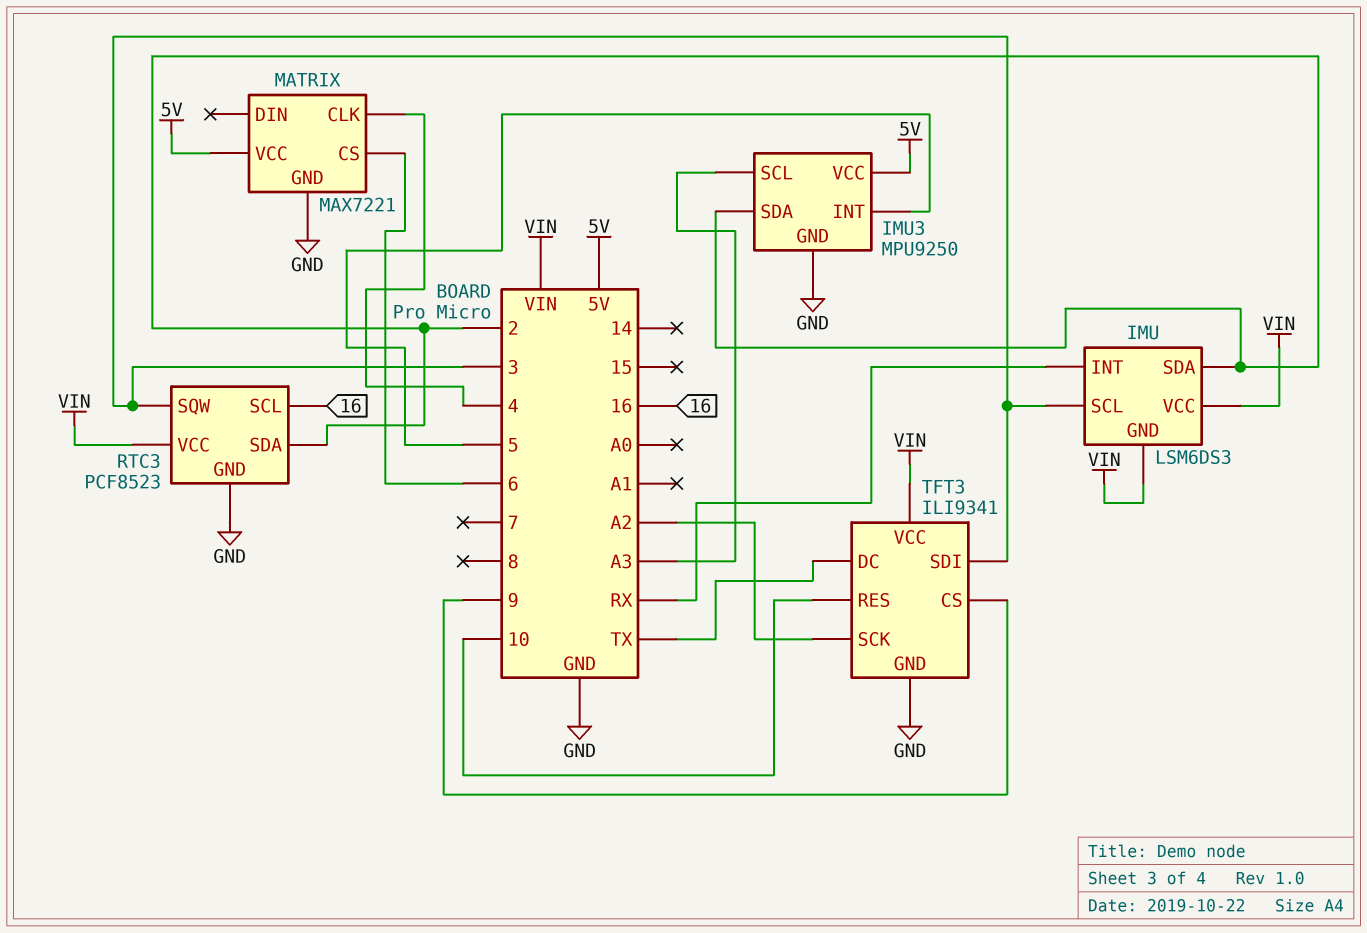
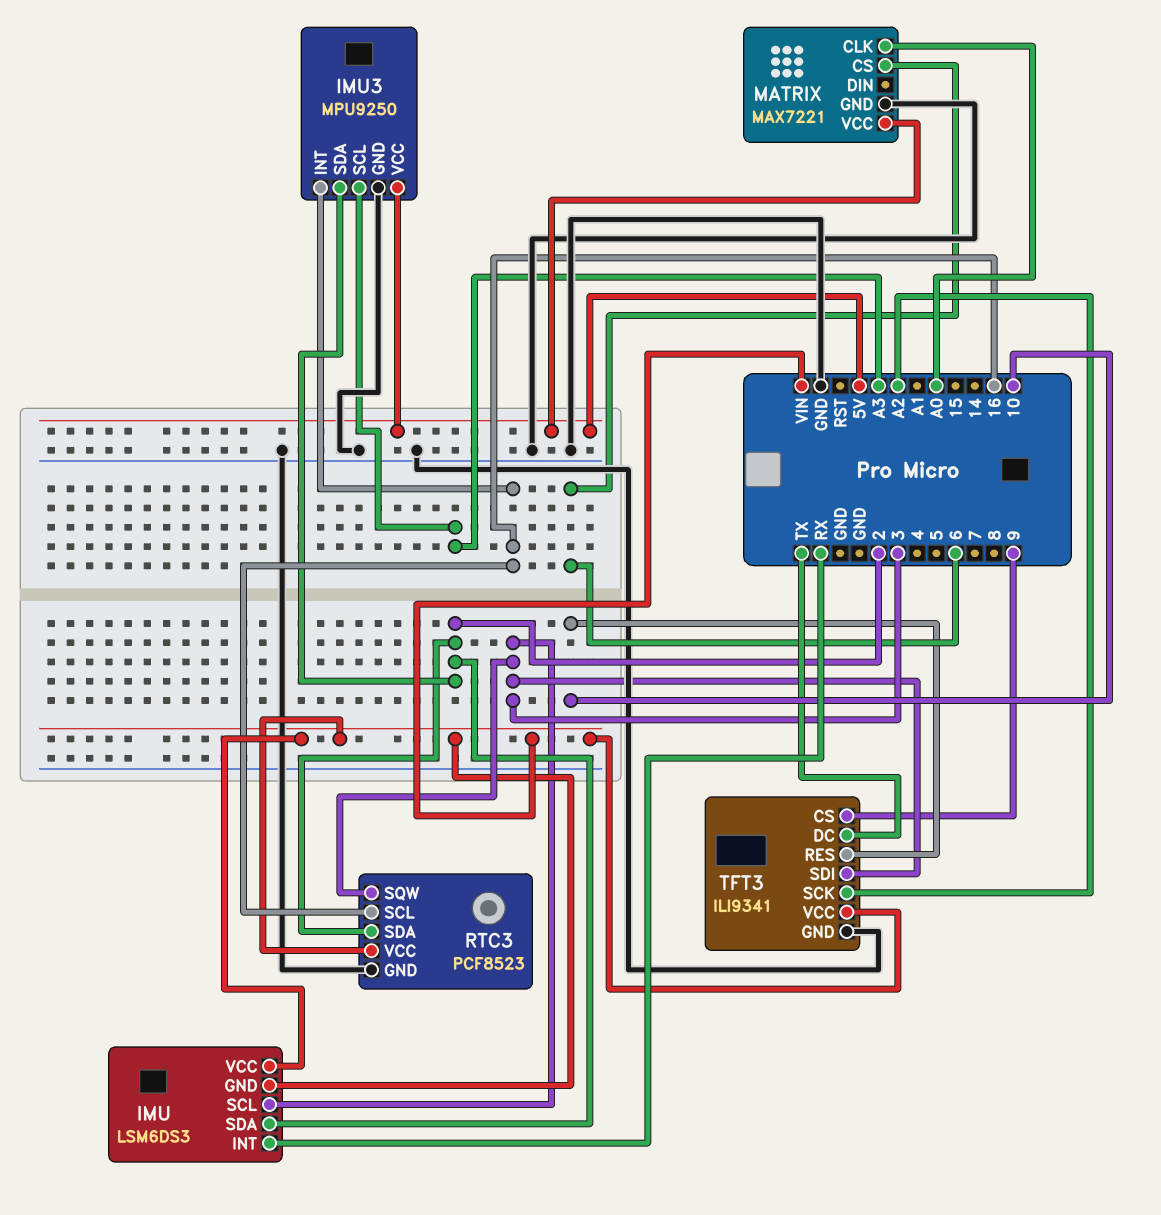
IMU3 pin INT: 5 -> 16
MATRIX pin CLK: 4 -> A0

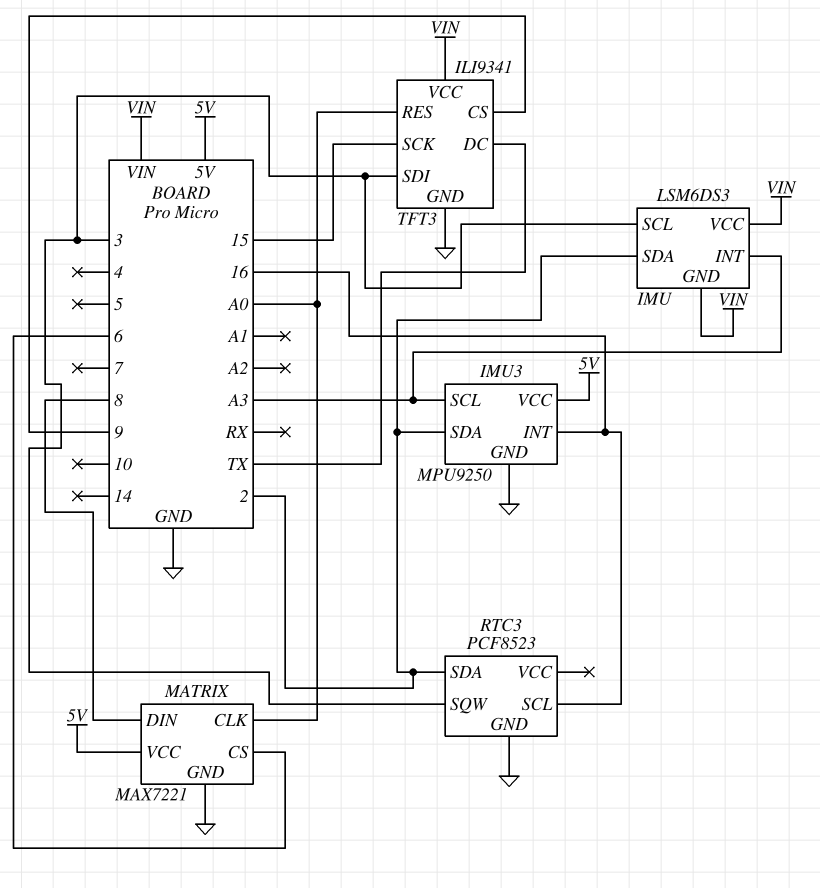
IMU pin INT: RX -> A3
MATRIX pin DIN: none -> 8
RTC3 pin VCC: VIN -> none
TFT3 pin RES: 10 -> A0
TFT3 pin SCK: A2 -> 15

